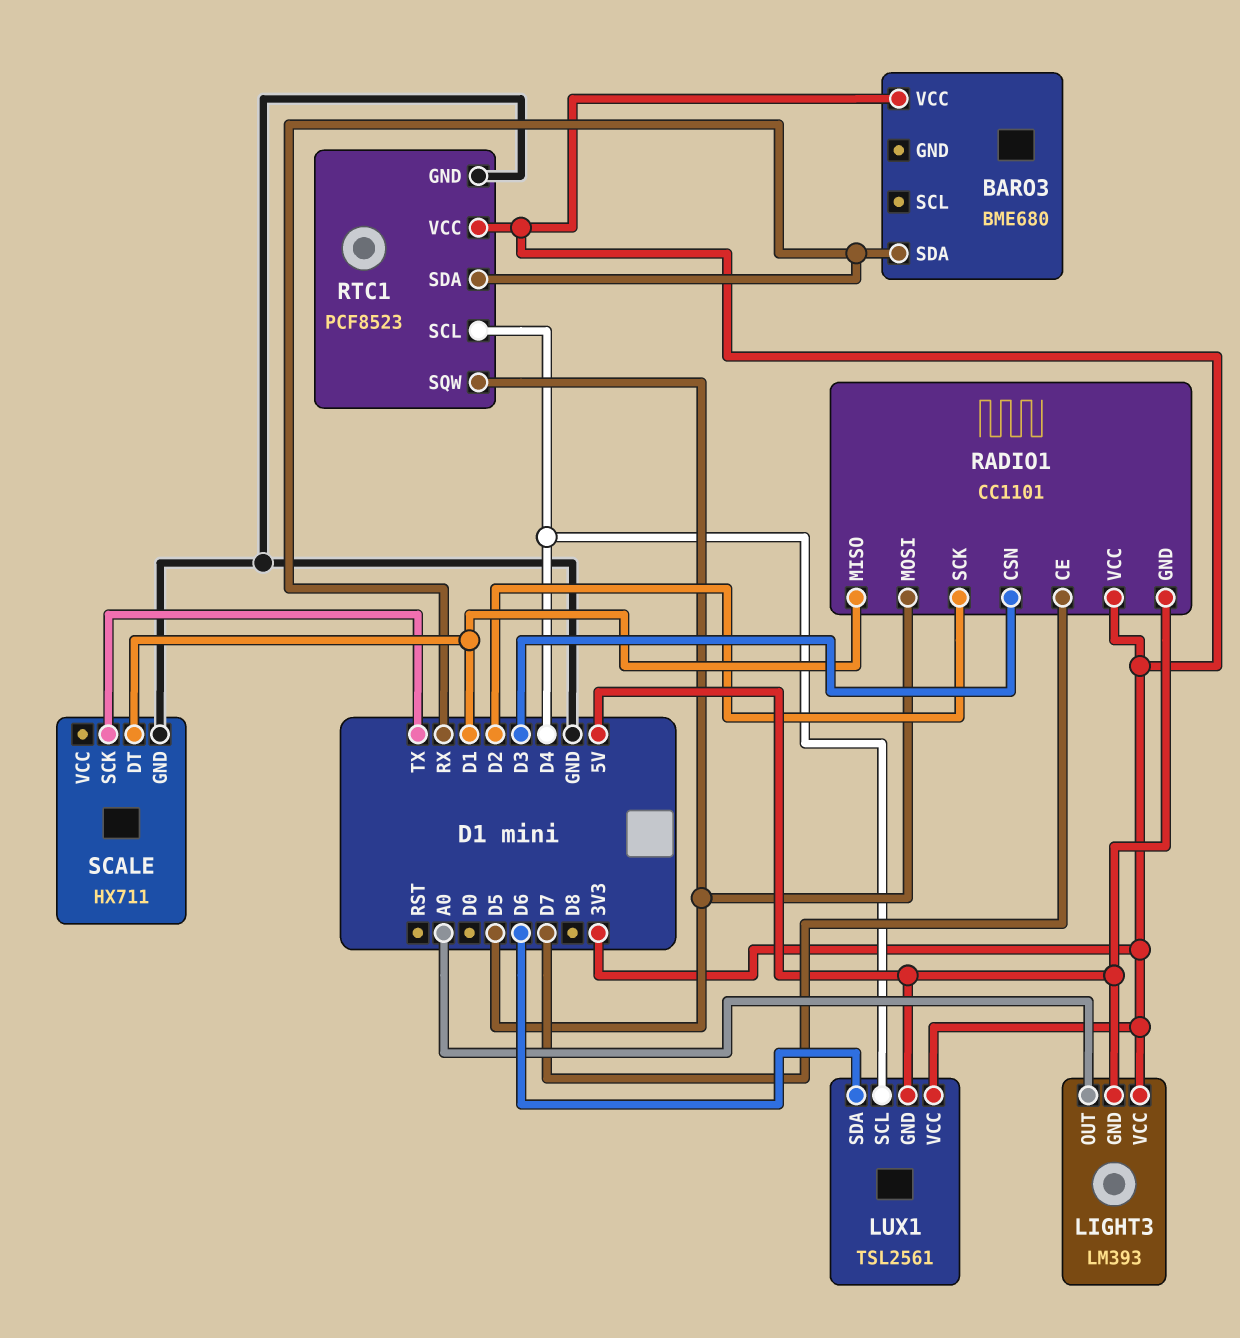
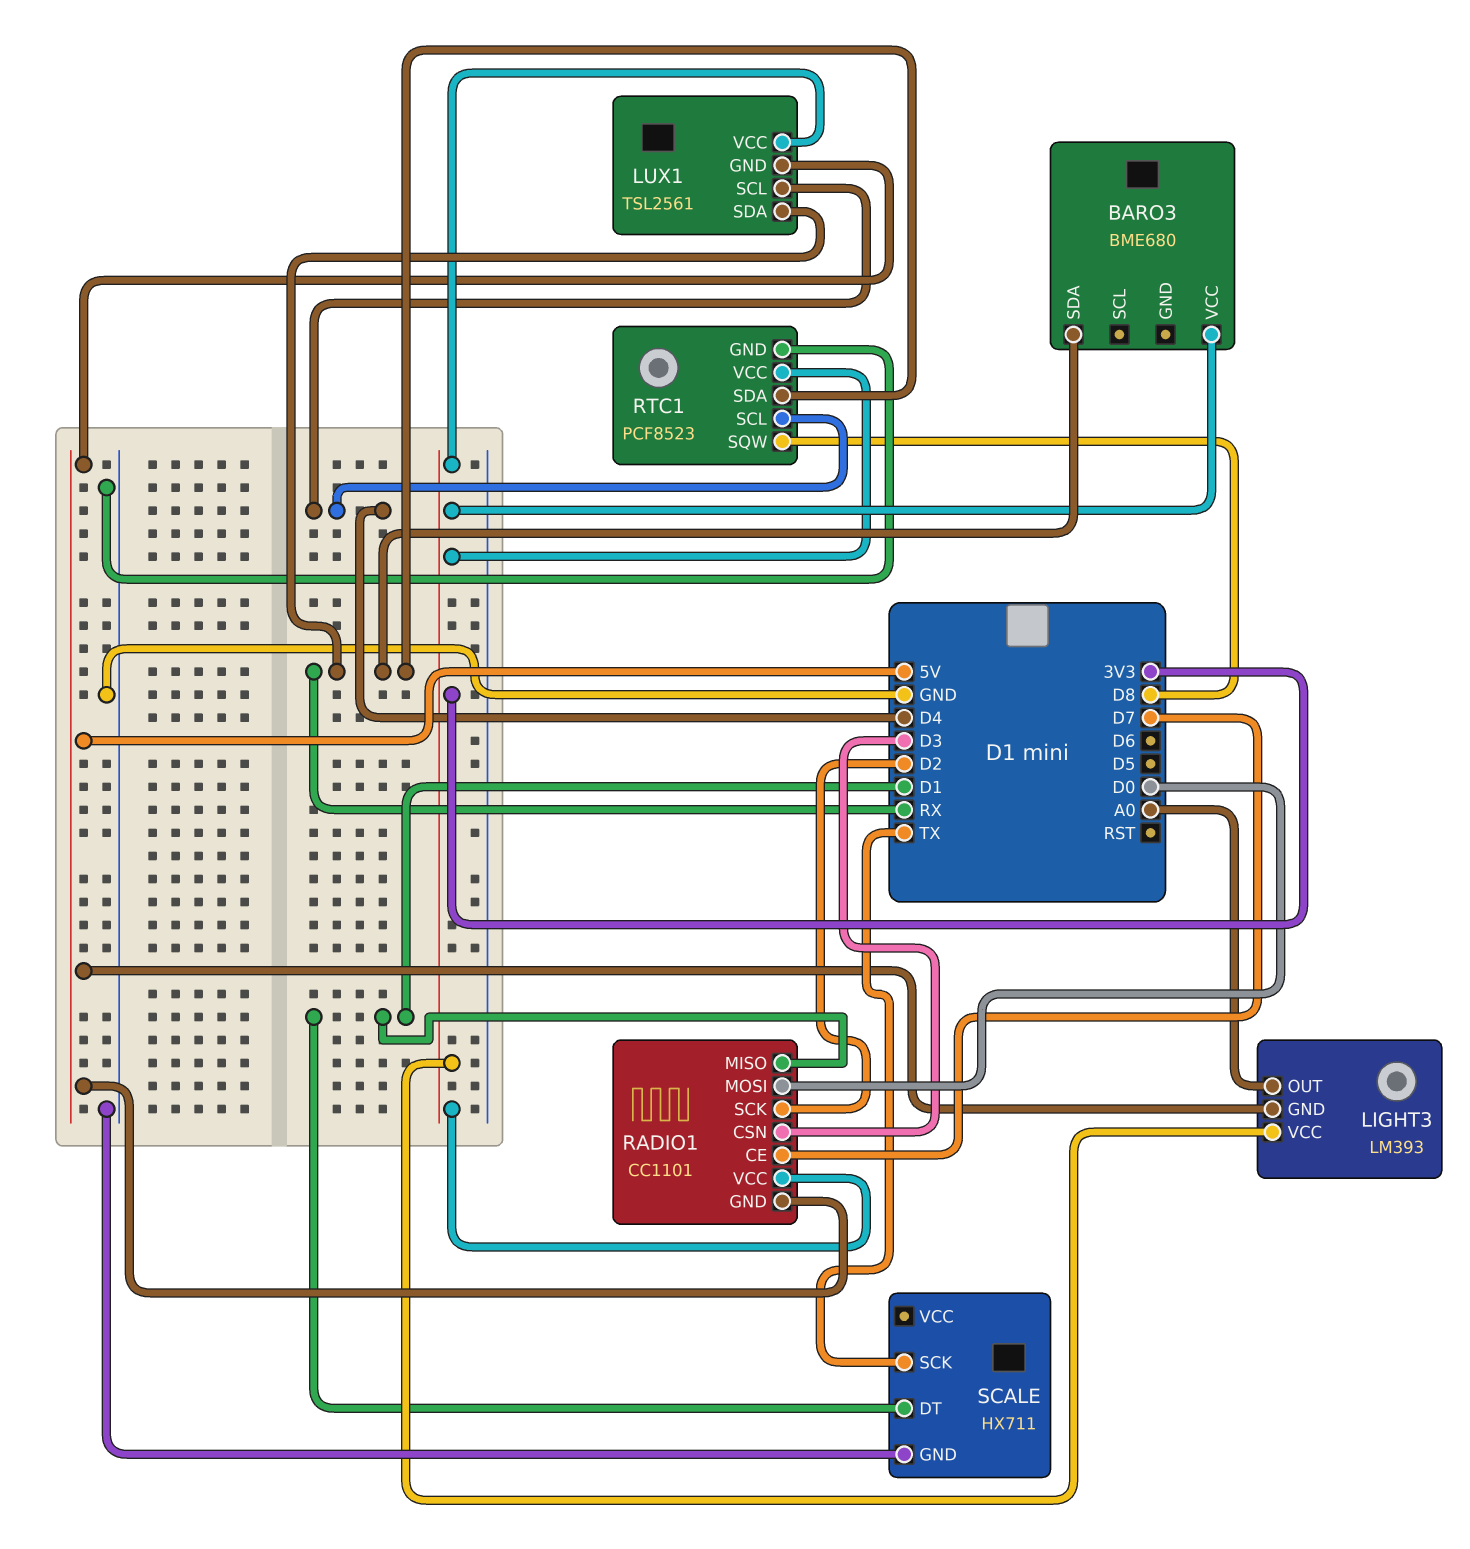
LUX1 pin SDA: D6 -> RX
RADIO1 pin MOSI: D5 -> D0
RTC1 pin SQW: D5 -> D8

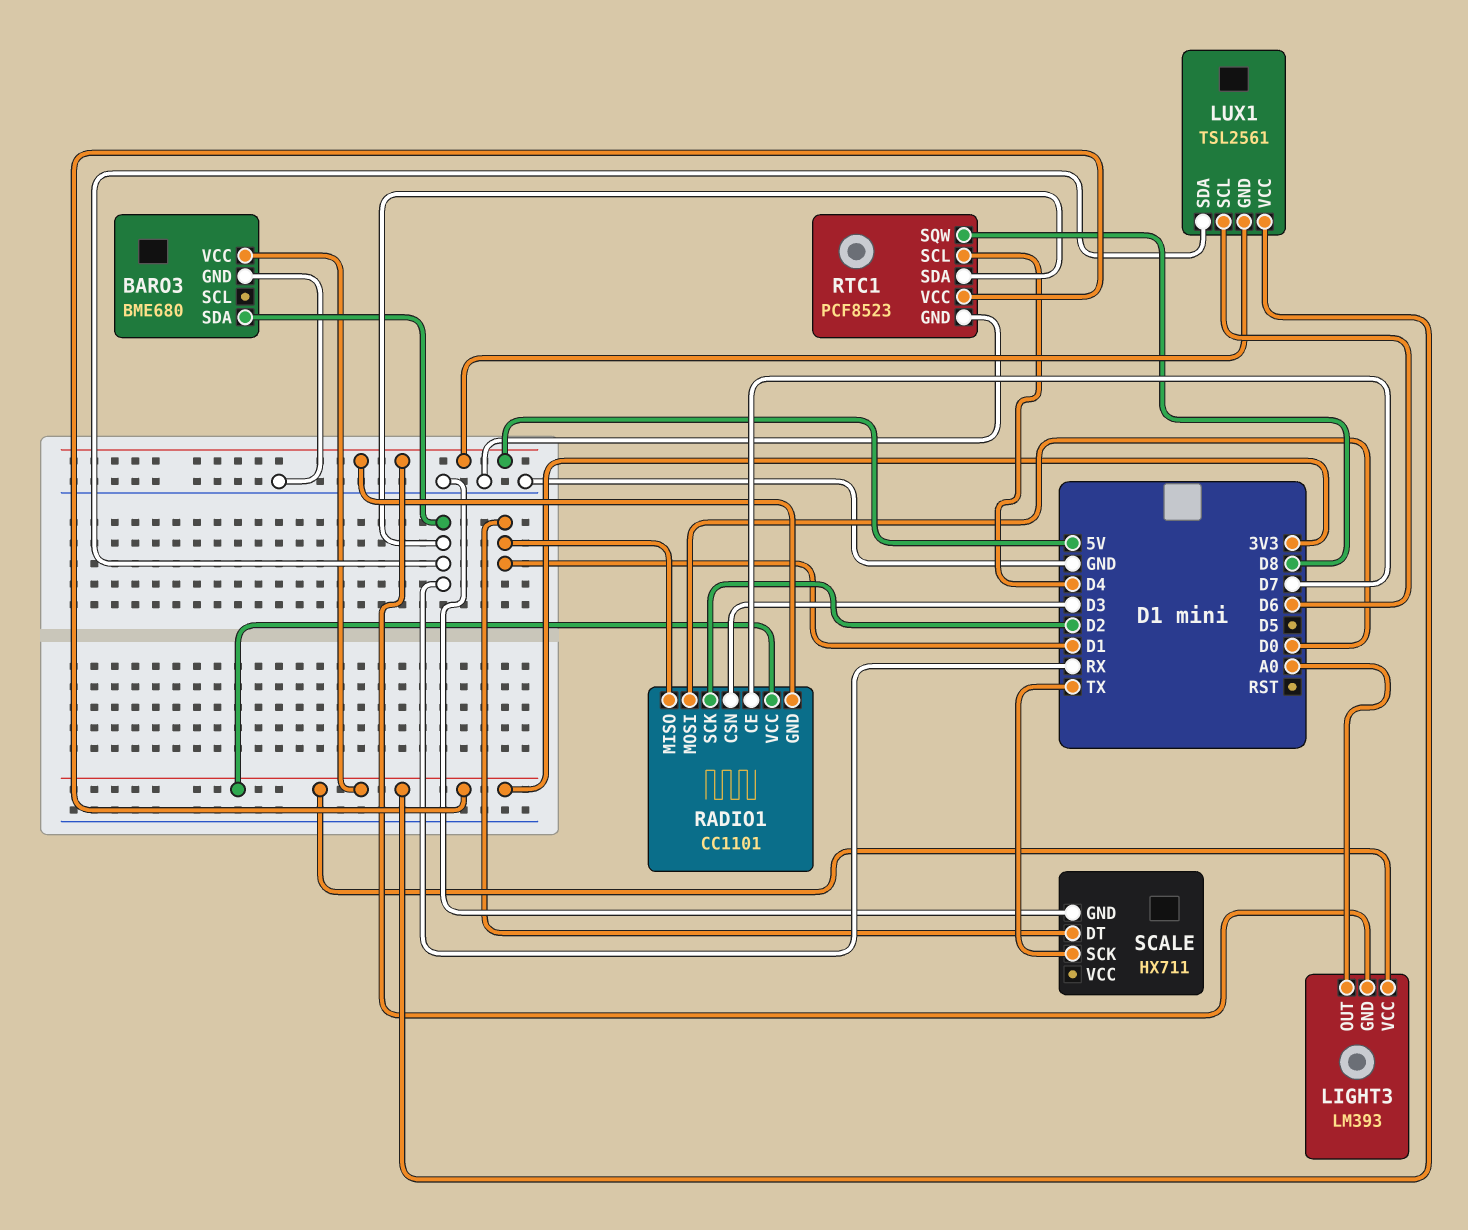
BARO3 pin GND: none -> GND
LUX1 pin SCL: D4 -> D6

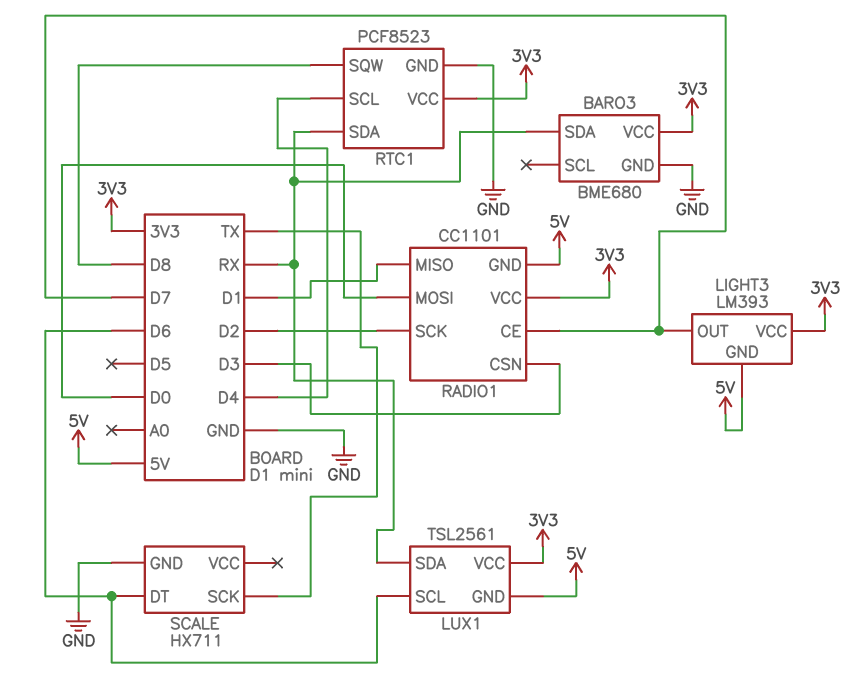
LIGHT3 pin OUT: A0 -> D7
SCALE pin DT: D1 -> D6

